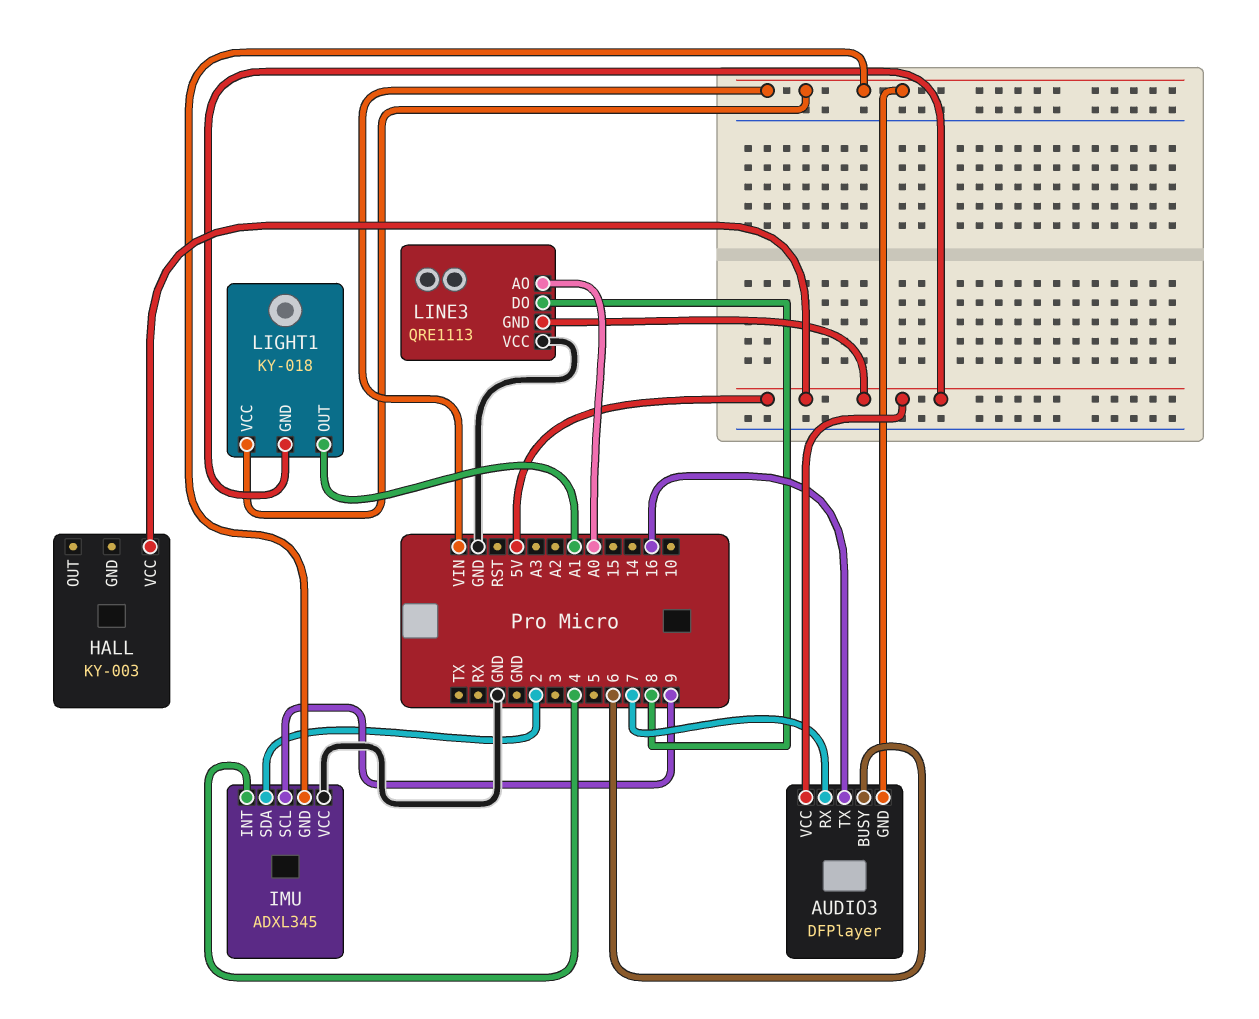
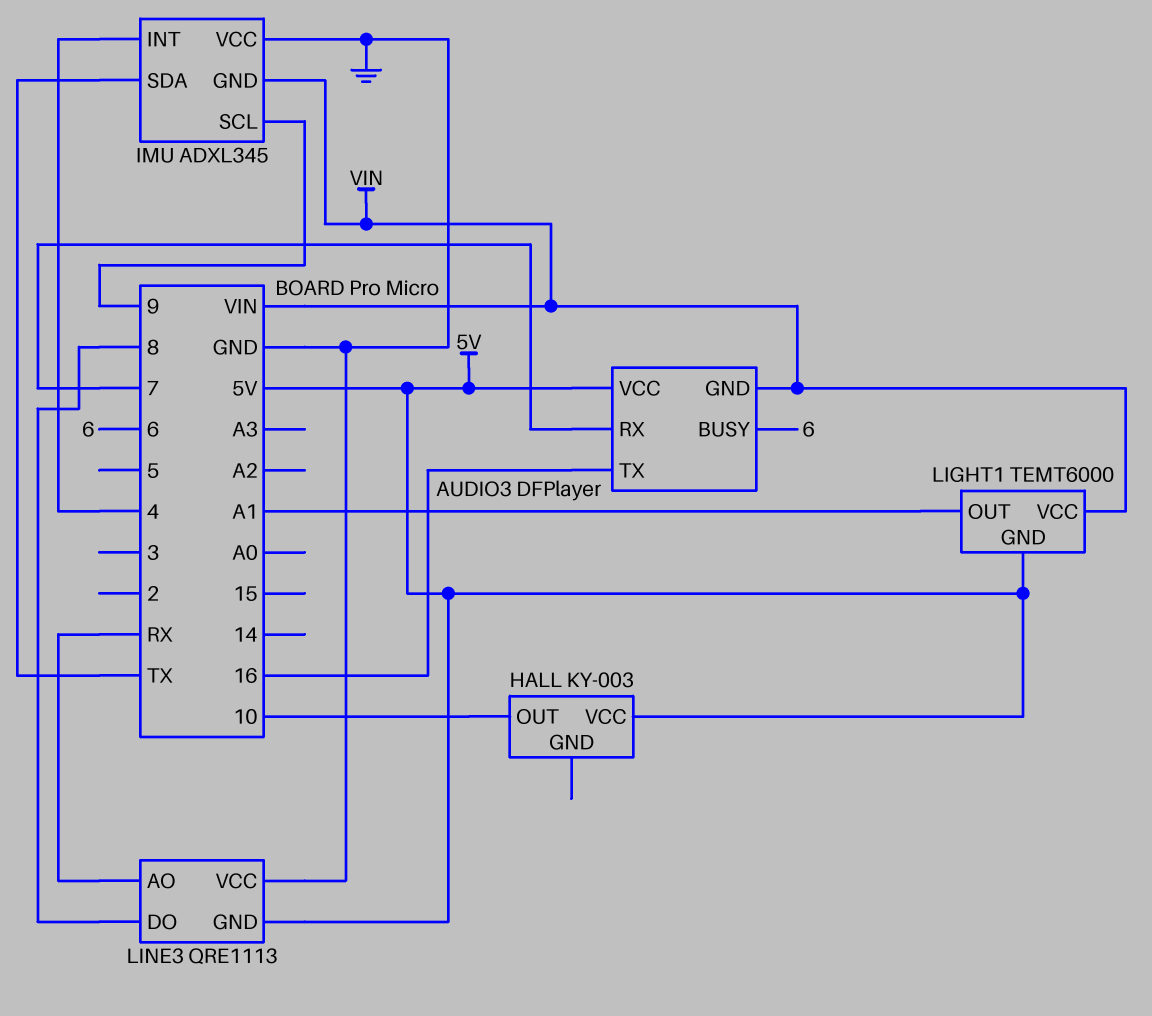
HALL pin OUT: none -> 10
IMU pin SDA: 2 -> TX
LIGHT1: KY-018 -> TEMT6000
LINE3 pin AO: A0 -> RX

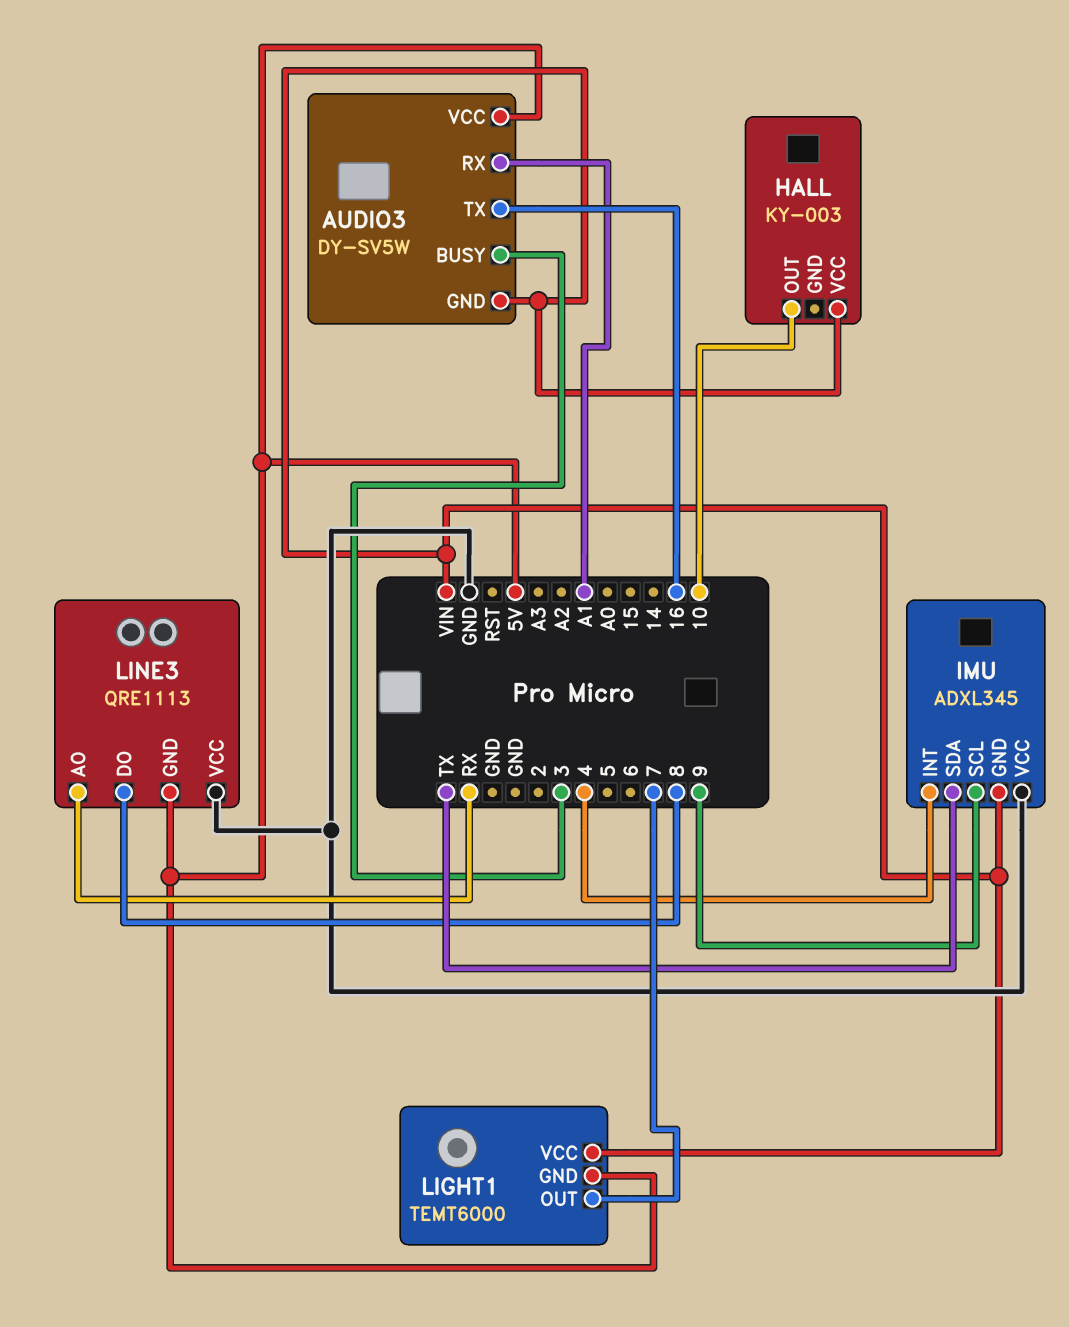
AUDIO3: DFPlayer -> DY-SV5W
AUDIO3 pin BUSY: 6 -> 3
AUDIO3 pin RX: 7 -> A1
HALL pin VCC: 5V -> VIN
LIGHT1 pin OUT: A1 -> 7

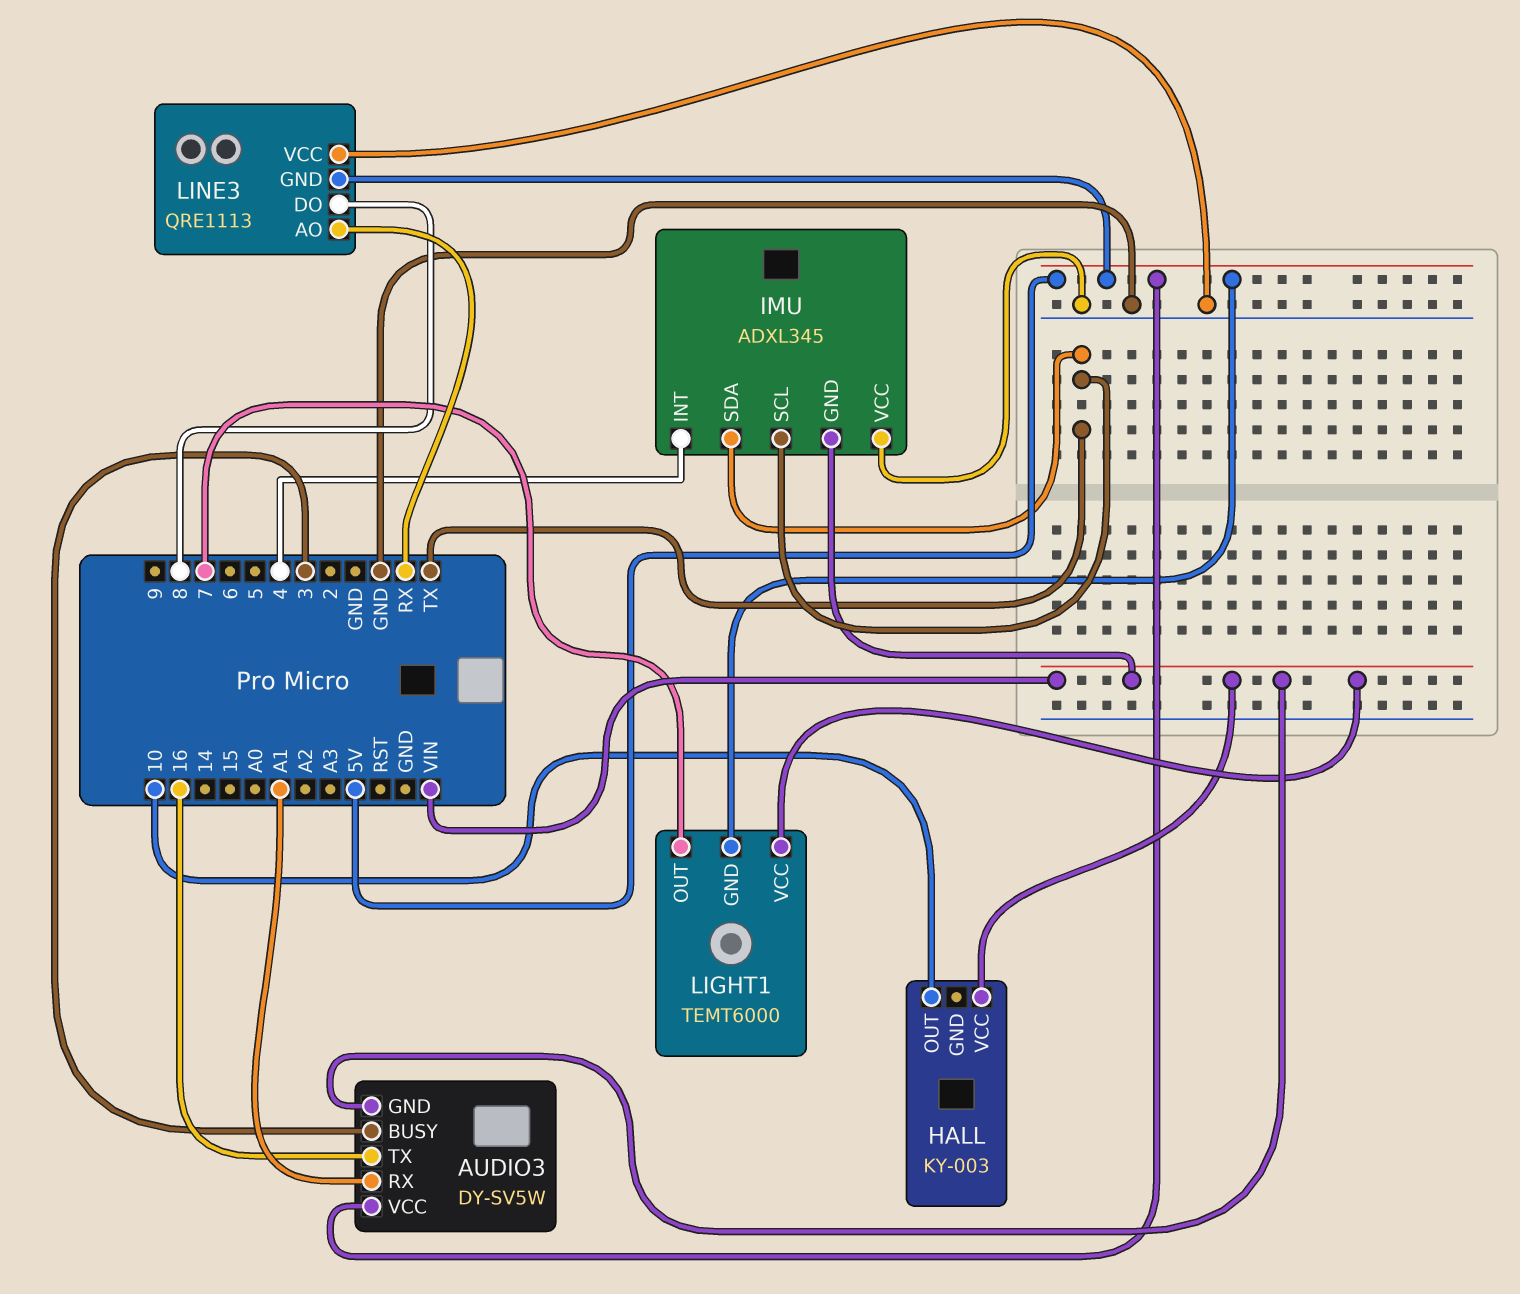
IMU pin SCL: 9 -> TX

